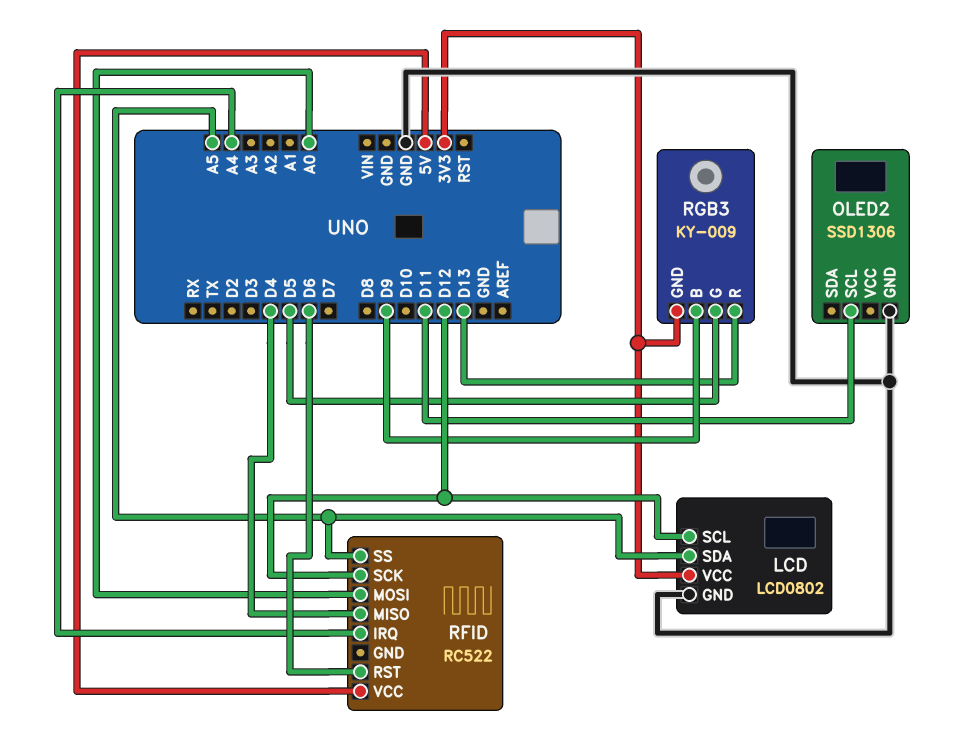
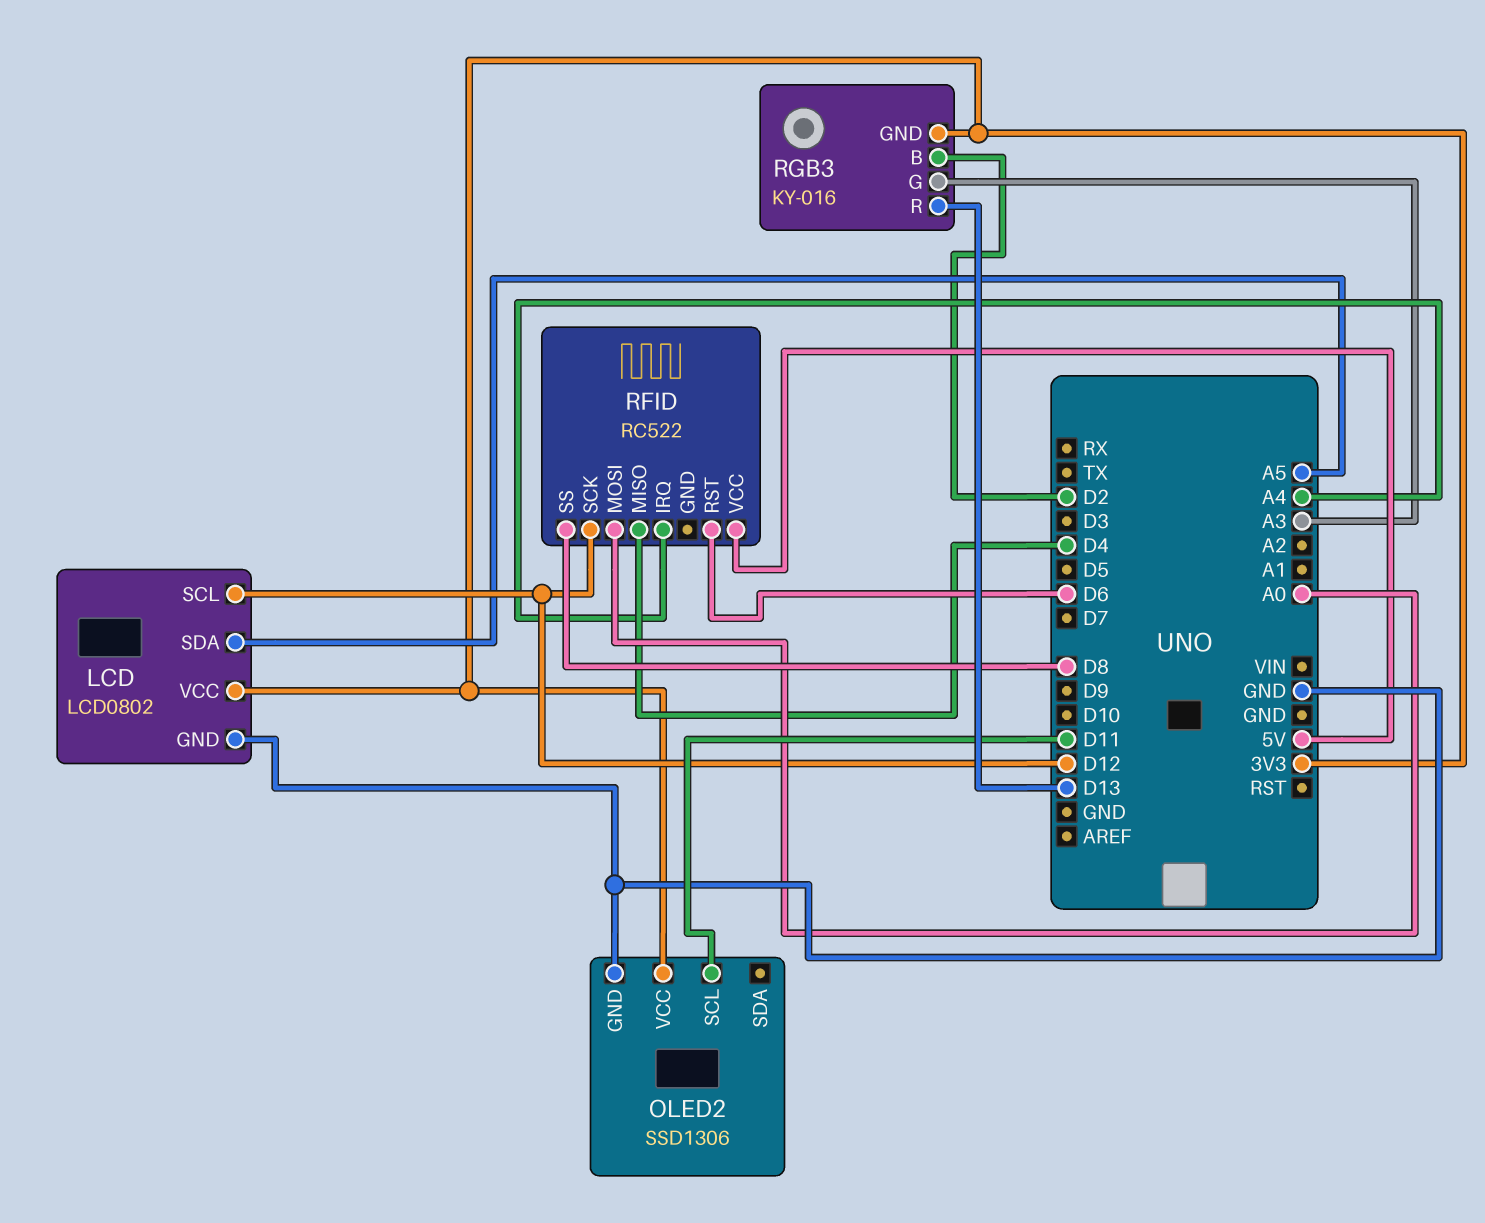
OLED2 pin VCC: none -> 3V3
RFID pin SS: A5 -> D8
RGB3: KY-009 -> KY-016
RGB3 pin B: D9 -> D2
RGB3 pin G: D5 -> A3

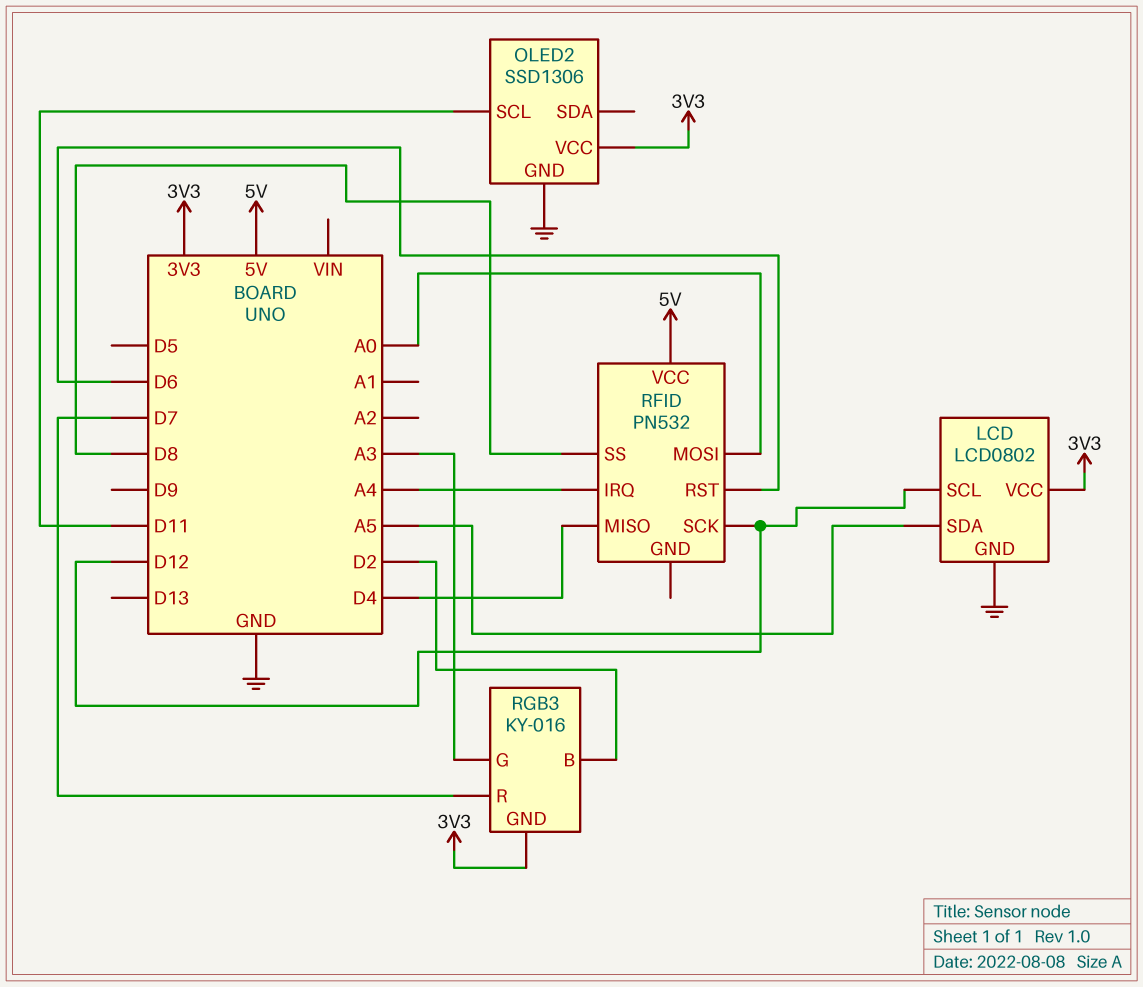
RFID: RC522 -> PN532
RGB3 pin R: D13 -> D7

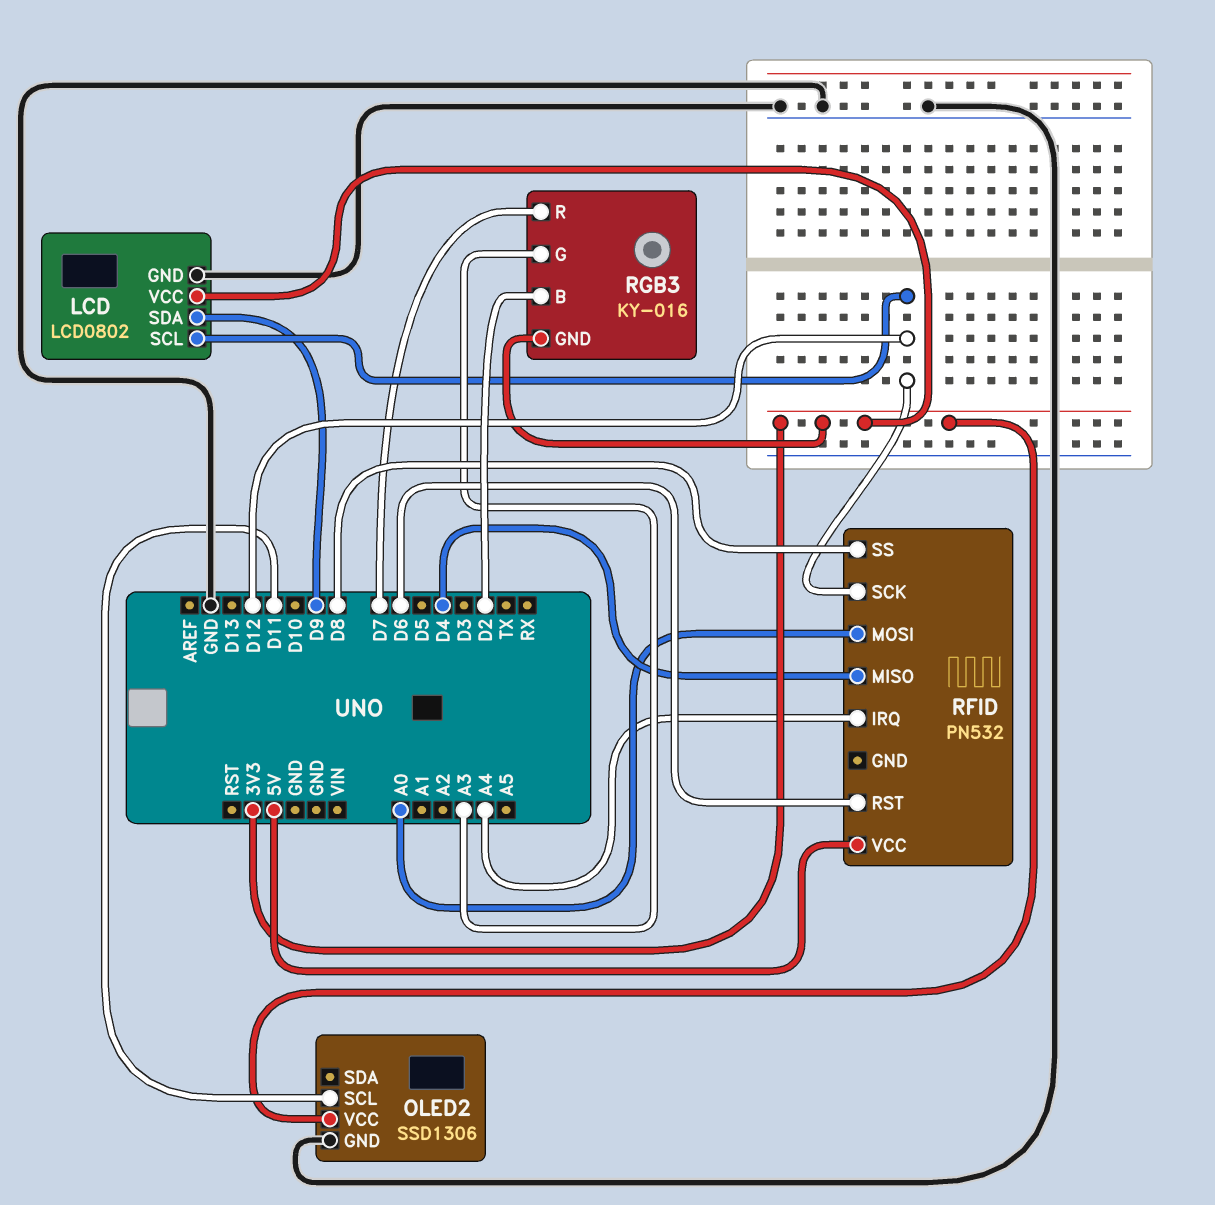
LCD pin SDA: A5 -> D9

